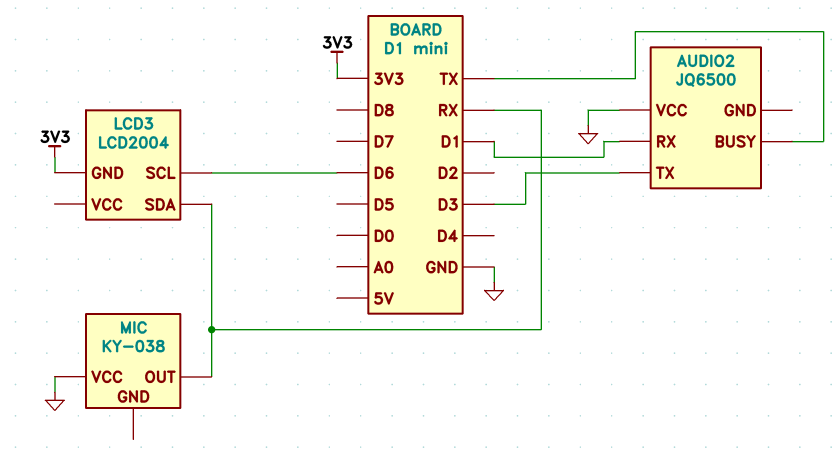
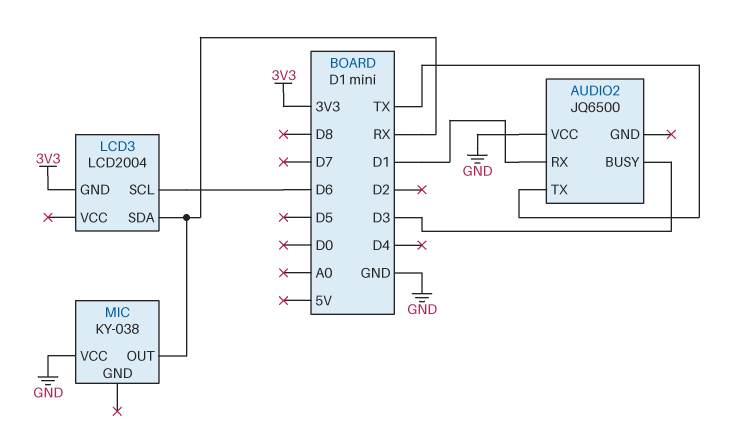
AUDIO2 pin BUSY: TX -> D3
AUDIO2 pin TX: D3 -> TX

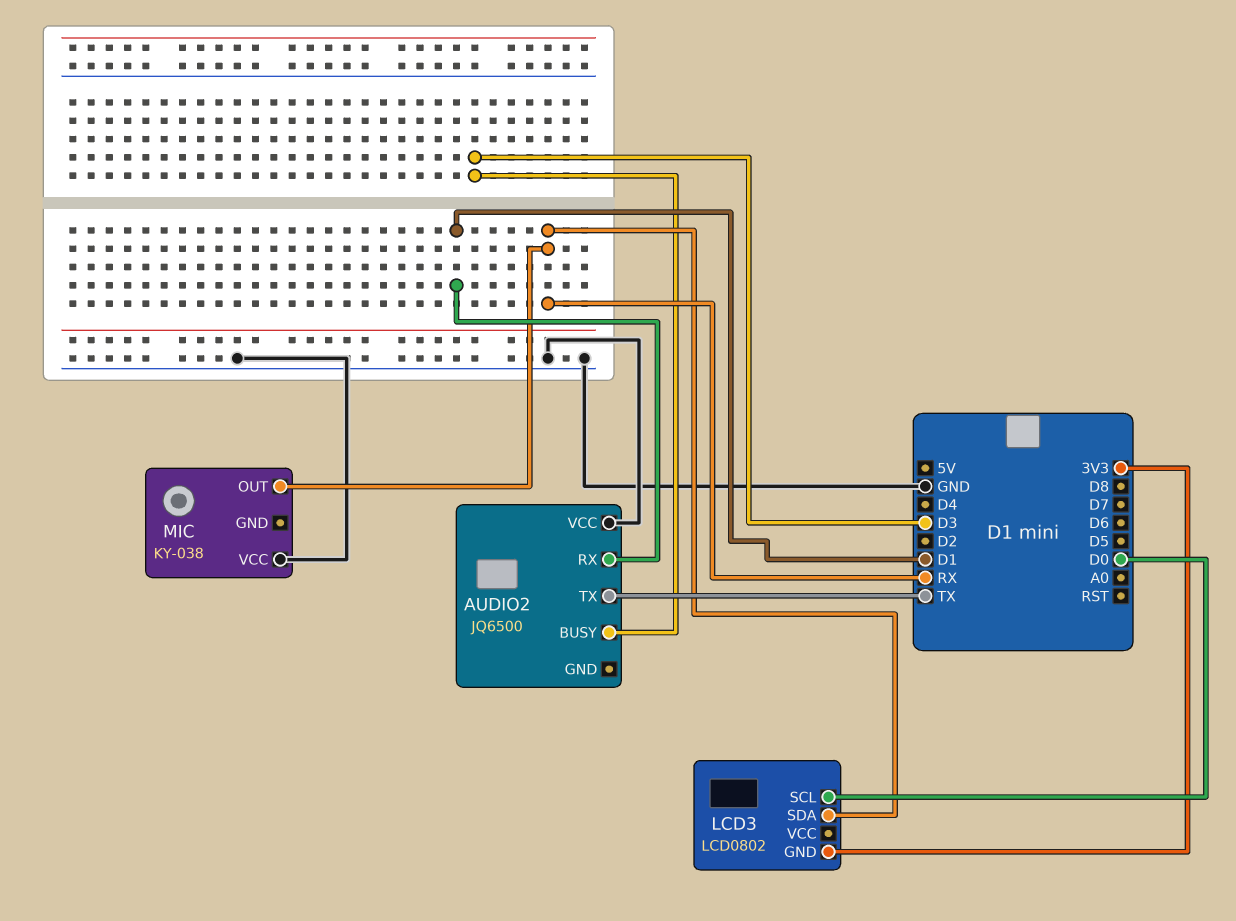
LCD3: LCD2004 -> LCD0802
LCD3 pin SCL: D6 -> D0

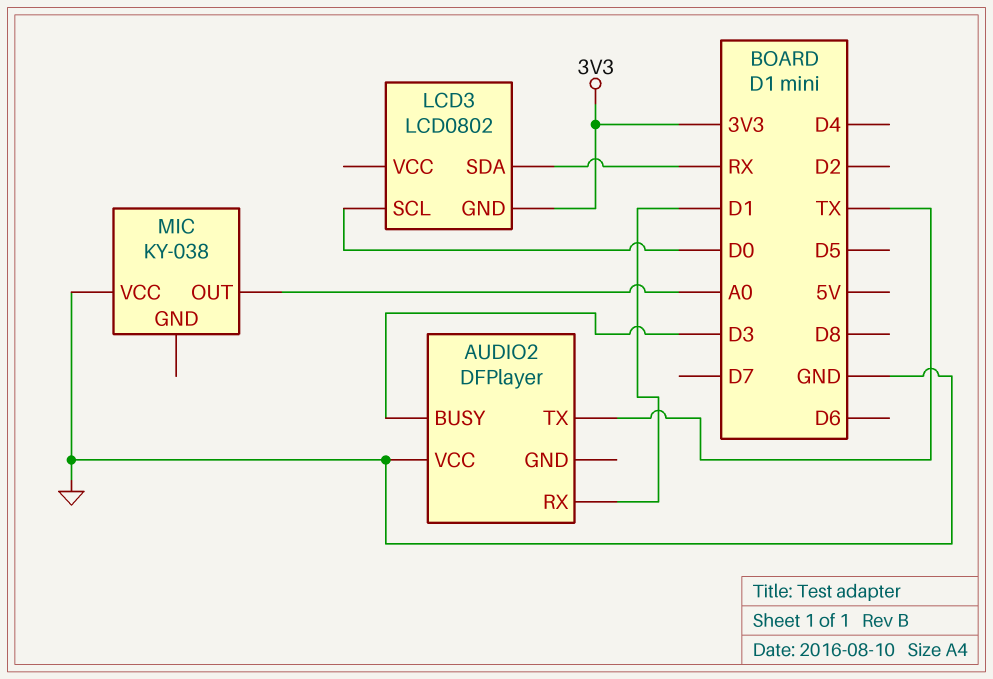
AUDIO2: JQ6500 -> DFPlayer
MIC pin OUT: RX -> A0

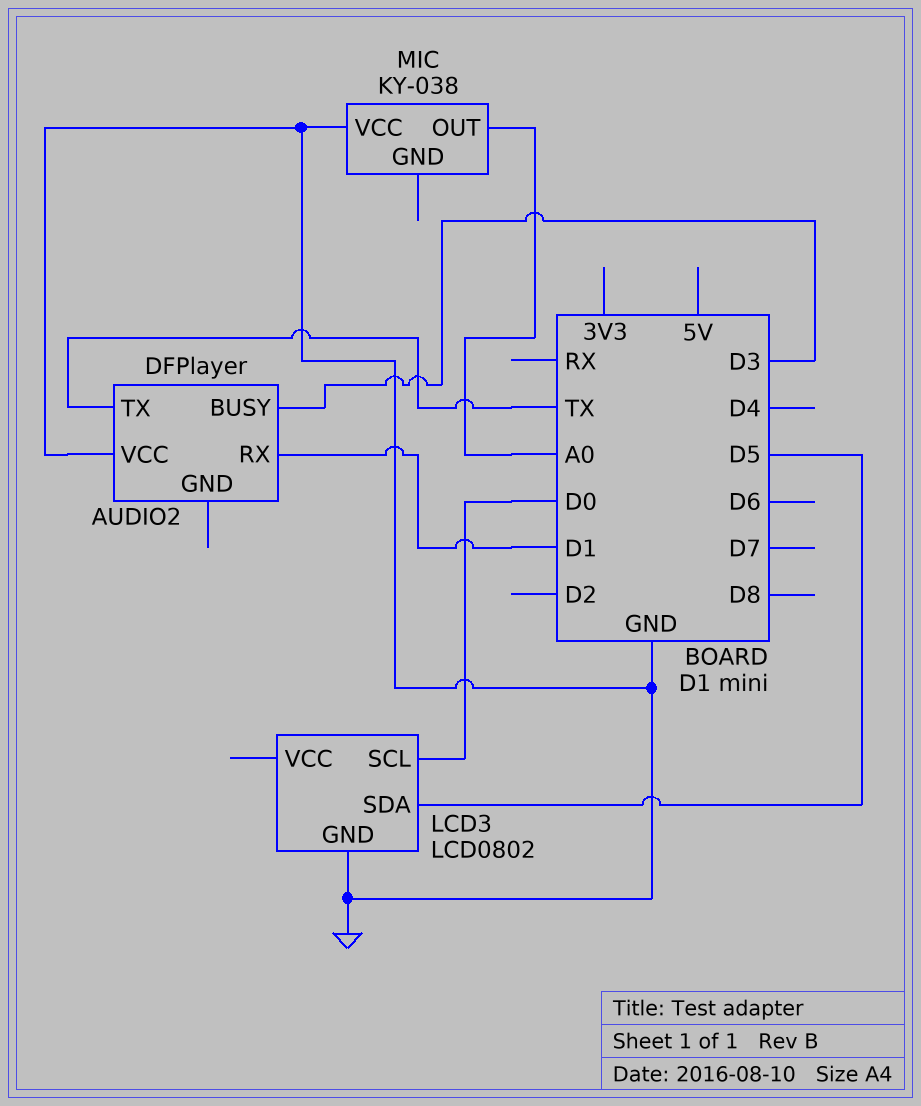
LCD3 pin GND: 3V3 -> GND
LCD3 pin SDA: RX -> D5

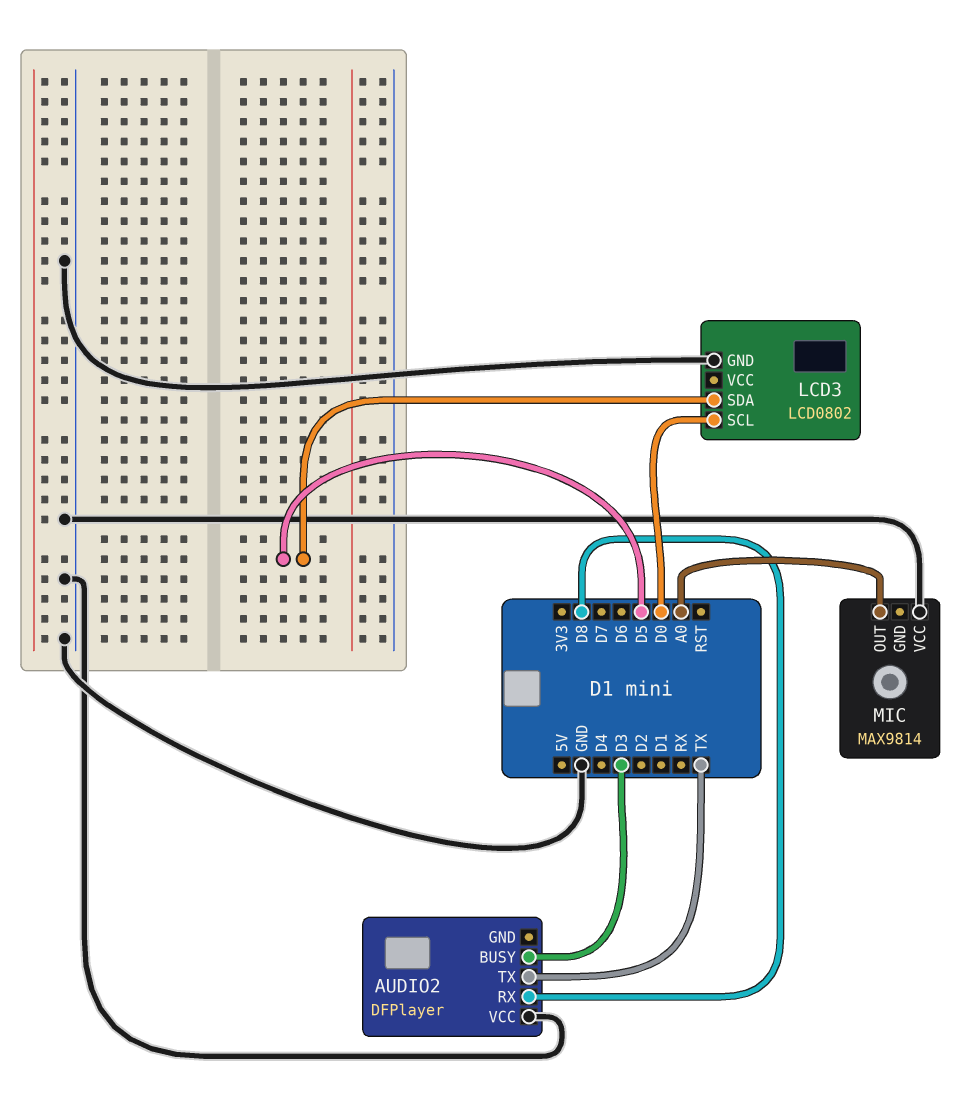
AUDIO2 pin RX: D1 -> D8
MIC: KY-038 -> MAX9814

